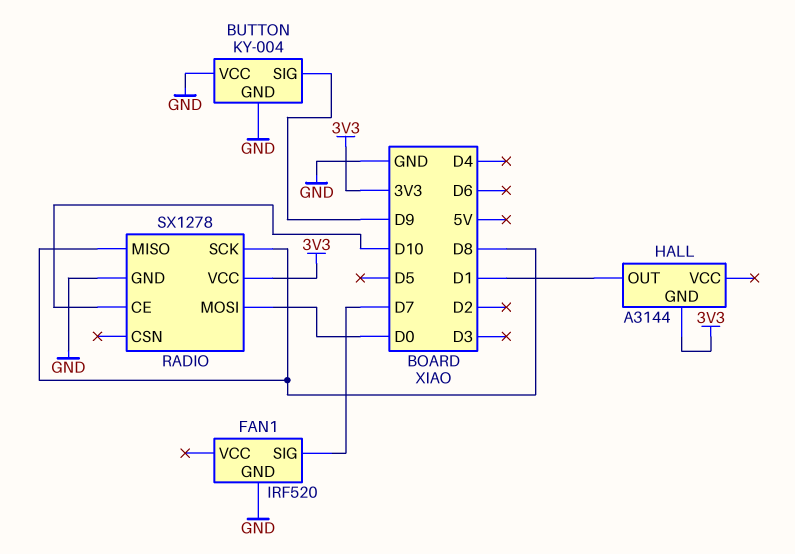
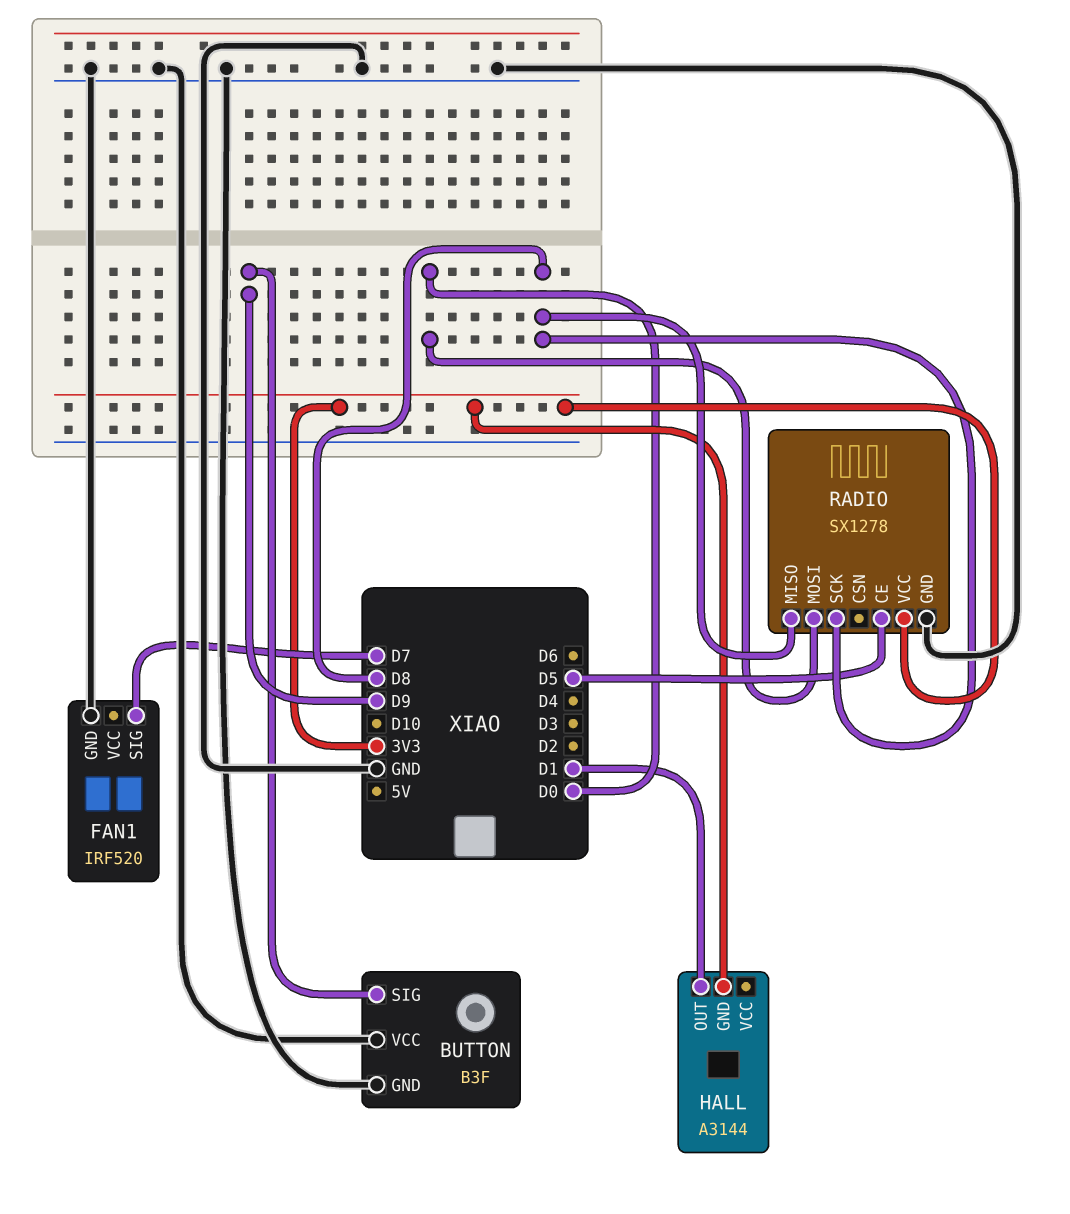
BUTTON: KY-004 -> B3F
RADIO pin CE: D10 -> D5

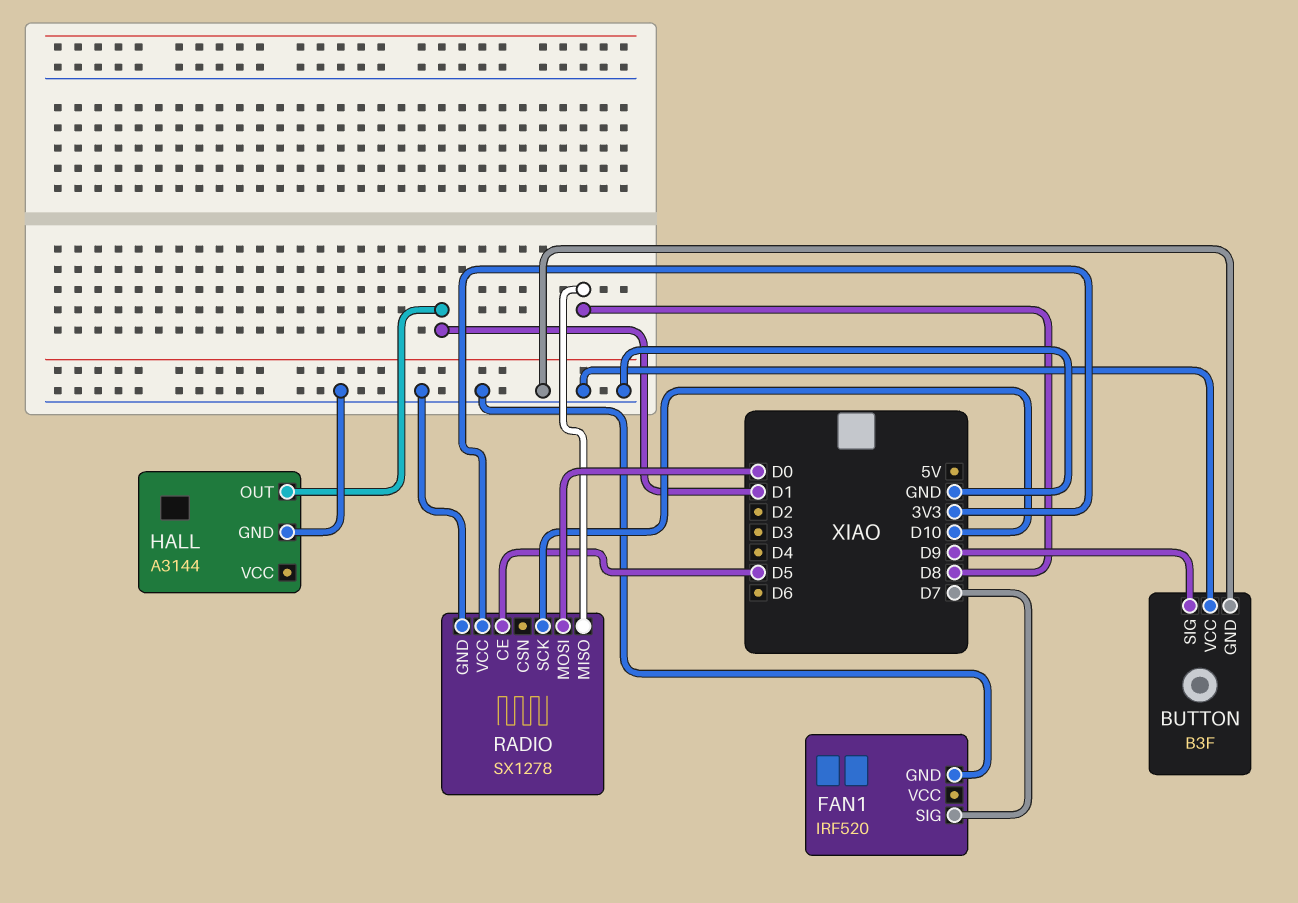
HALL pin GND: 3V3 -> GND
RADIO pin SCK: D8 -> D10

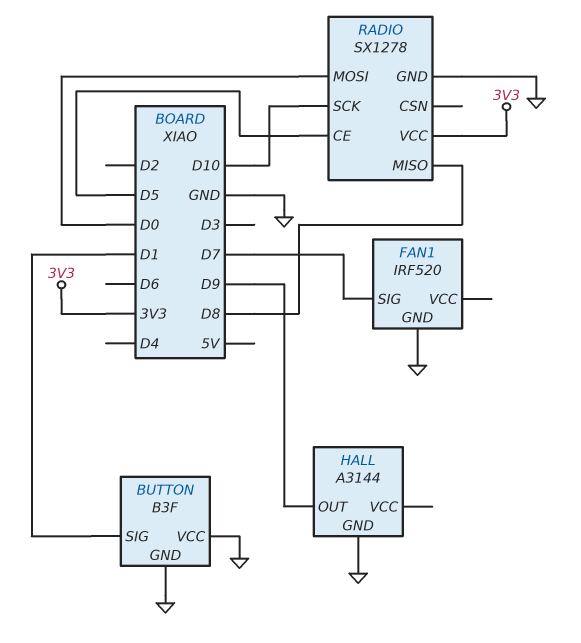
BUTTON pin SIG: D9 -> D1
HALL pin OUT: D1 -> D9

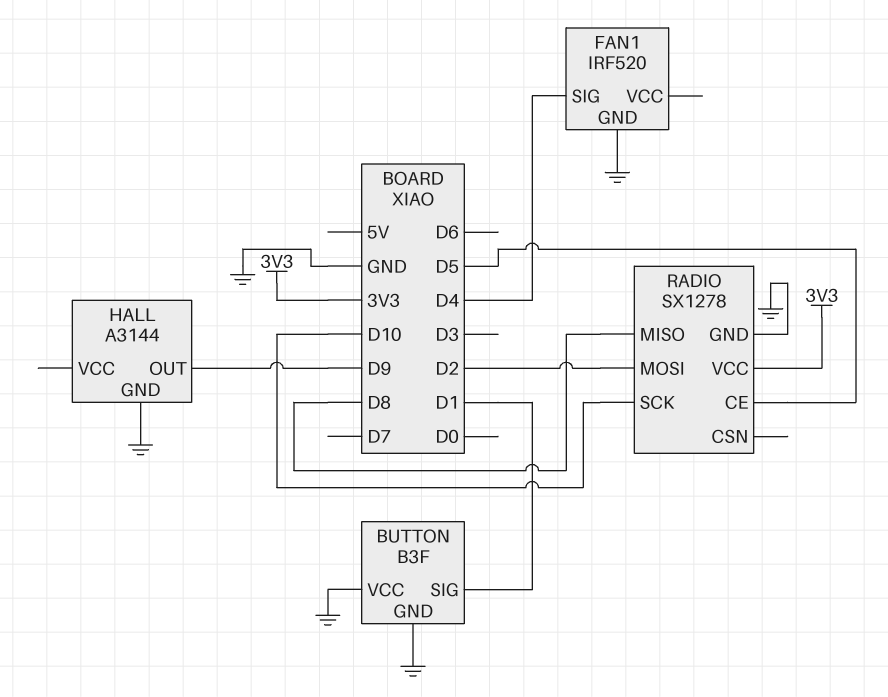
FAN1 pin SIG: D7 -> D4
RADIO pin MOSI: D0 -> D2

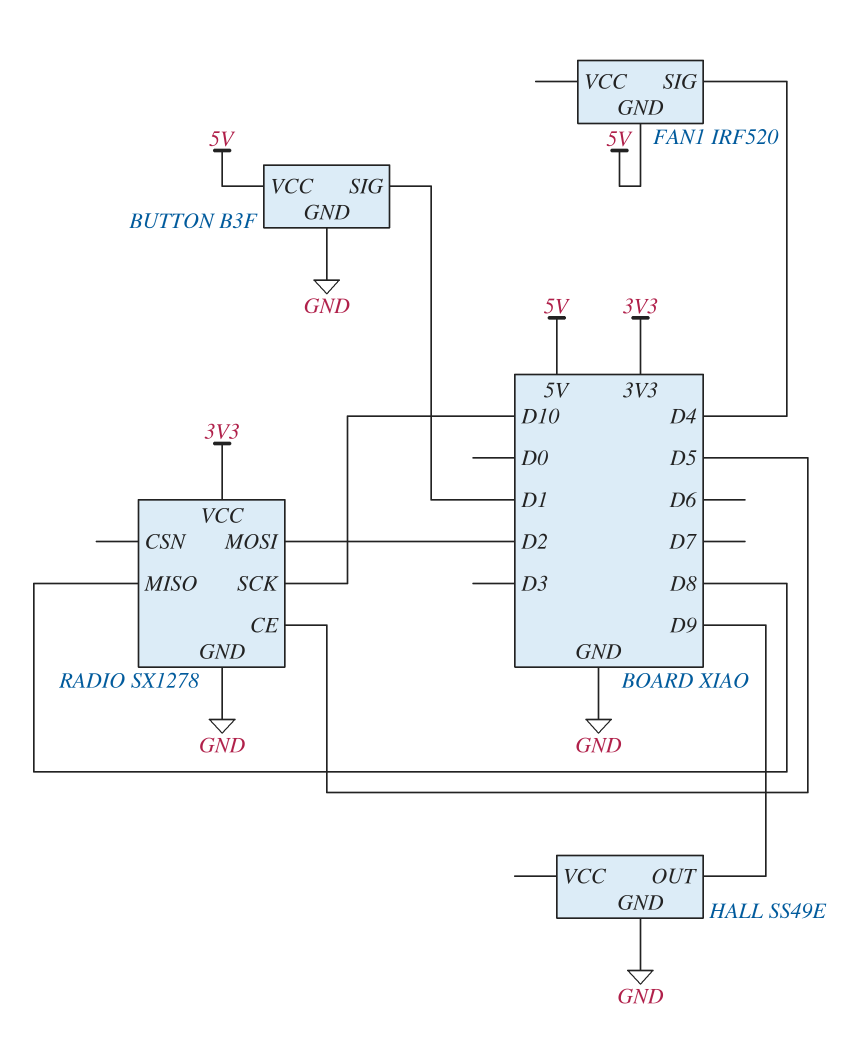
BUTTON pin VCC: GND -> 5V
FAN1 pin GND: GND -> 5V
HALL: A3144 -> SS49E

